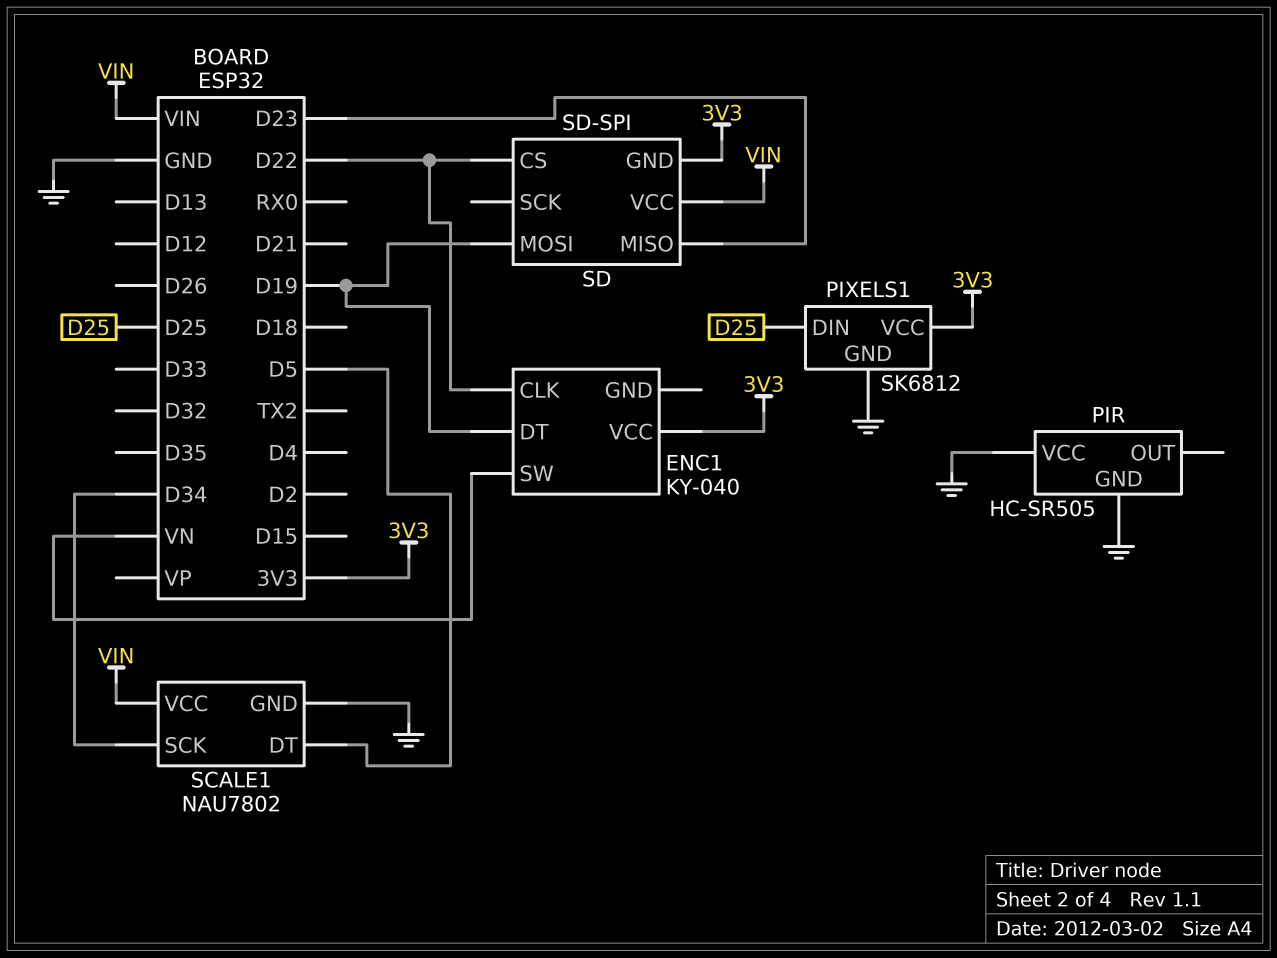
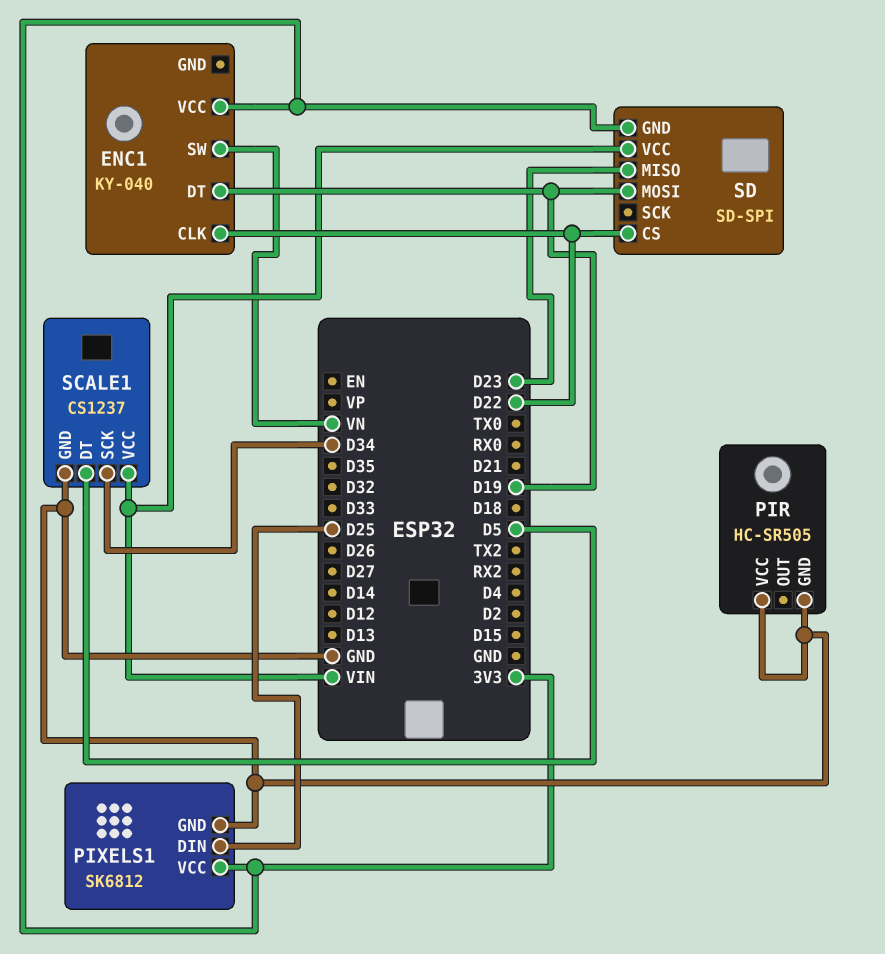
SCALE1: NAU7802 -> CS1237

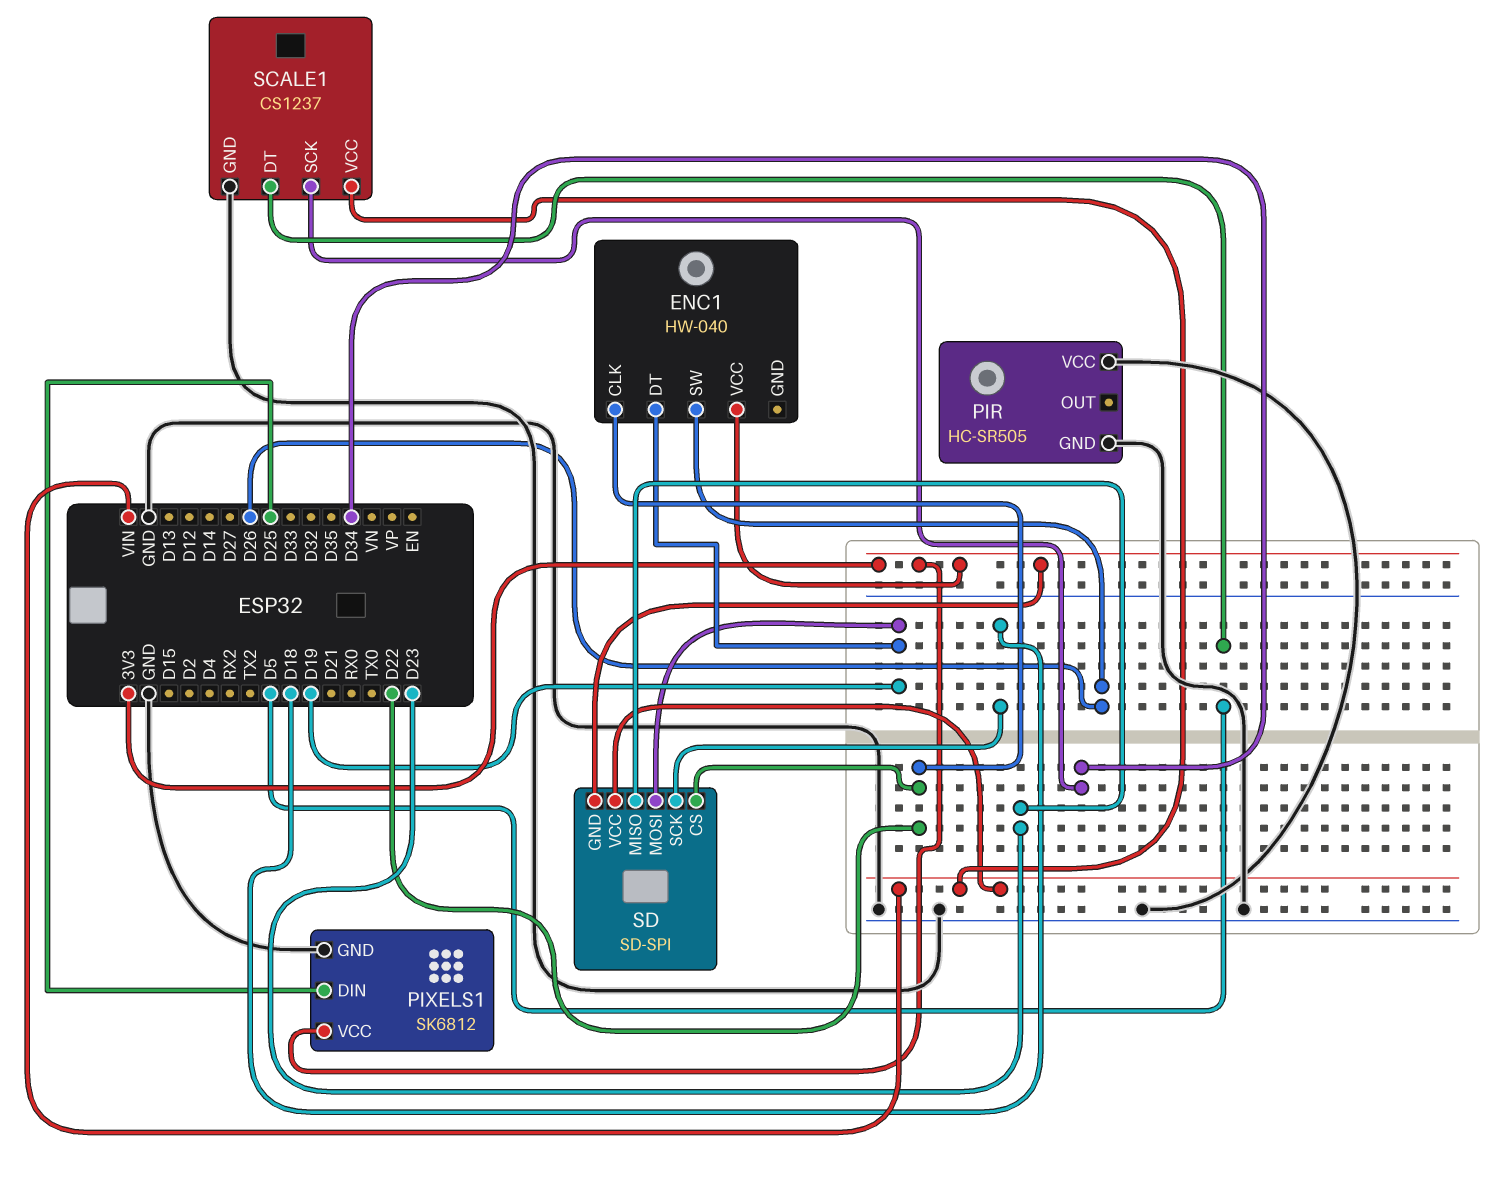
ENC1: KY-040 -> HW-040
ENC1 pin SW: VN -> D26
SD pin SCK: none -> D18

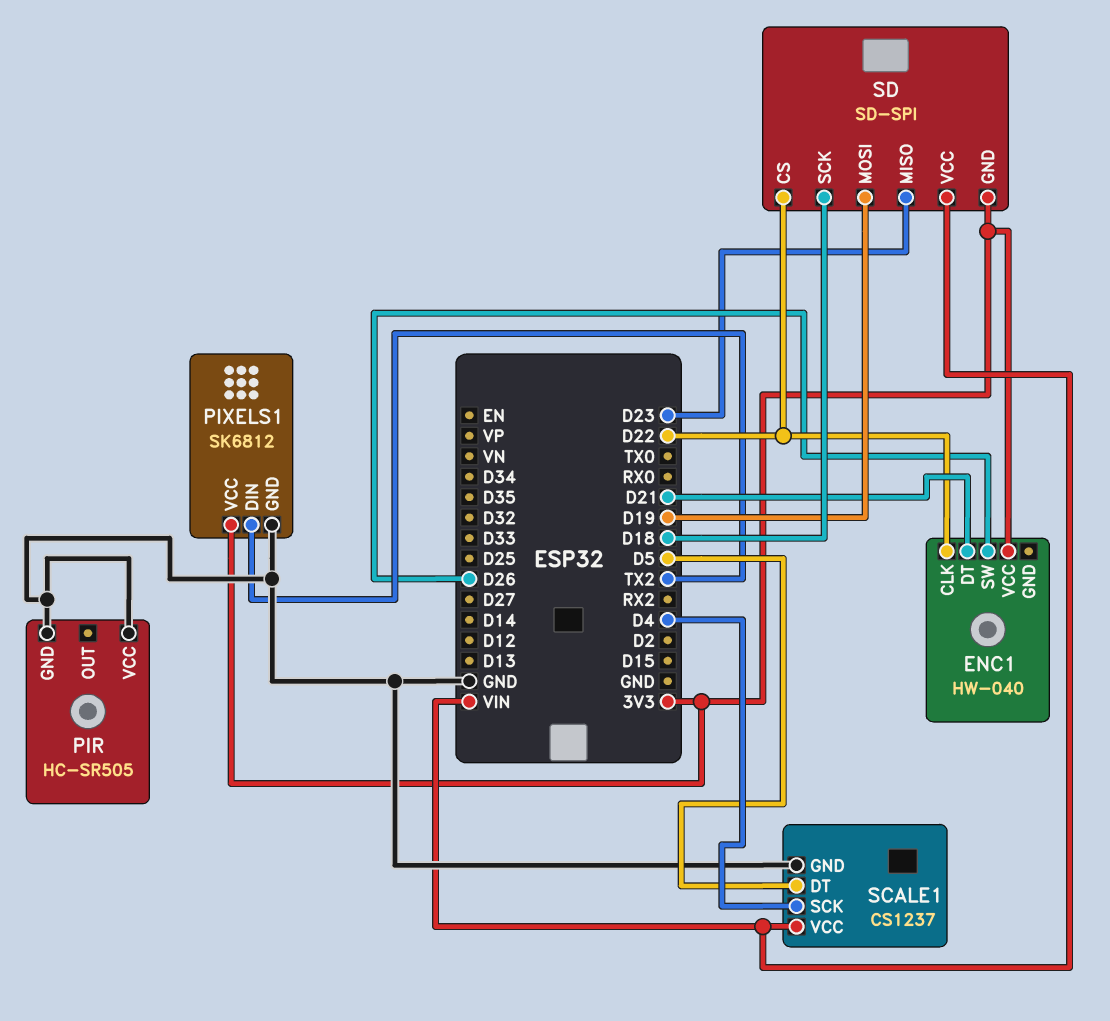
ENC1 pin DT: D19 -> D21
PIXELS1 pin DIN: D25 -> TX2
SCALE1 pin SCK: D34 -> D4

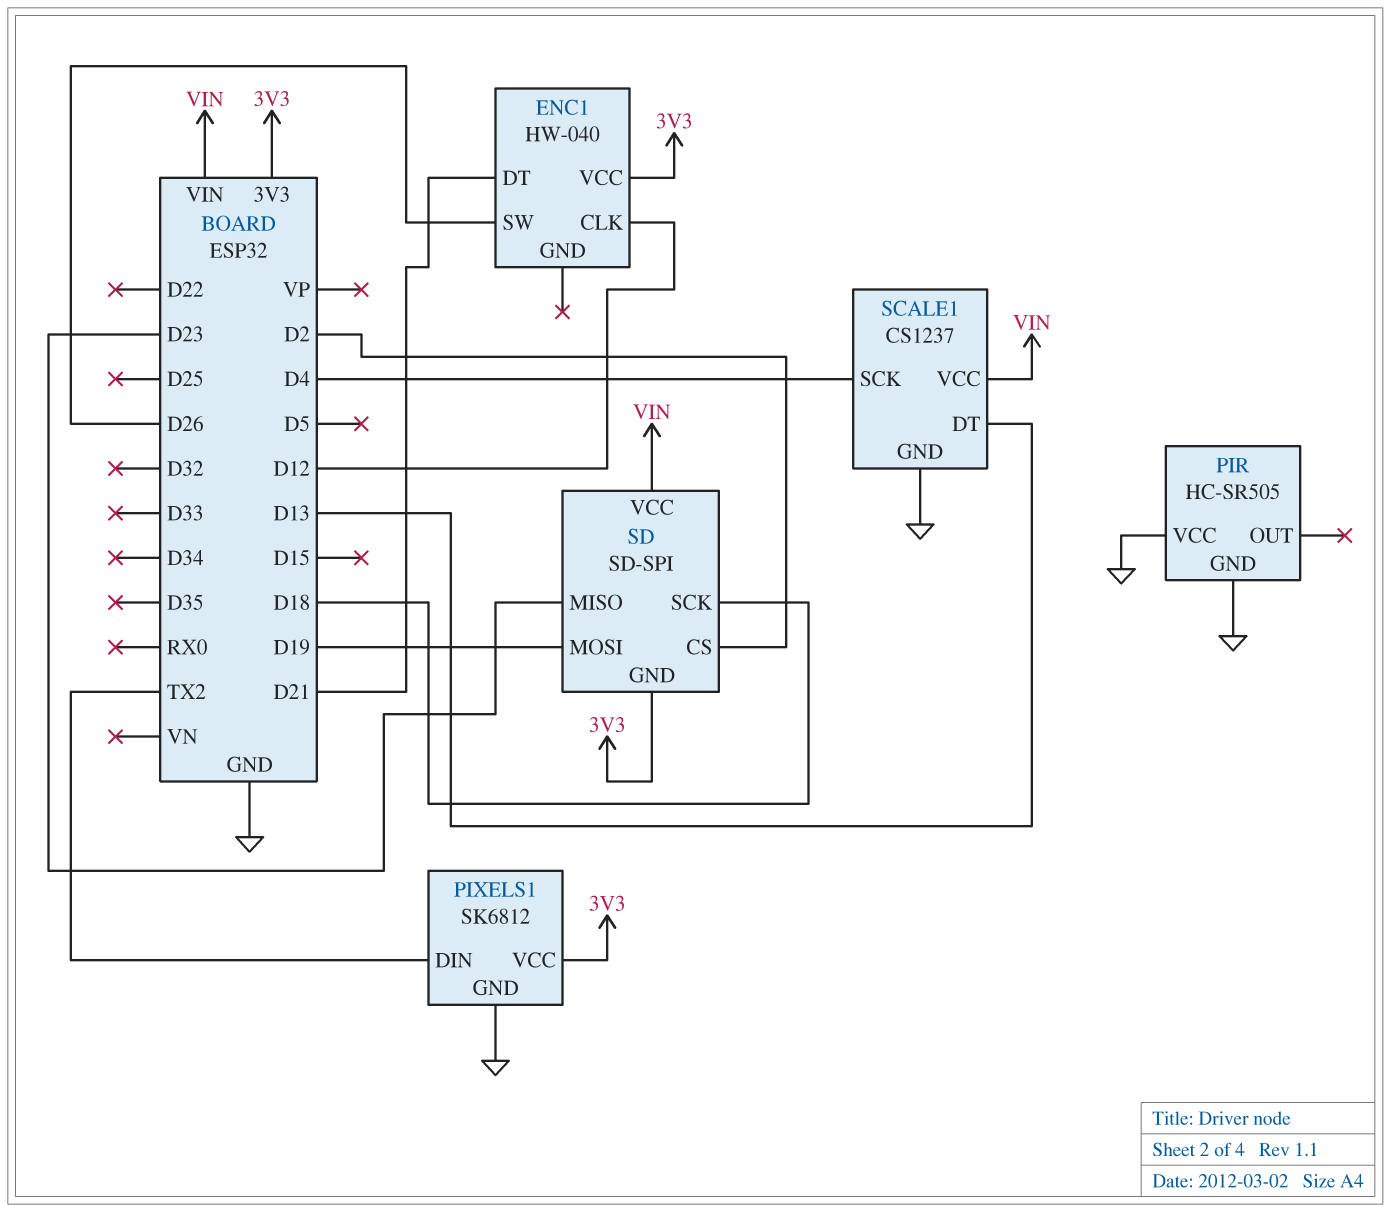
ENC1 pin CLK: D22 -> D12
SCALE1 pin DT: D5 -> D13
SD pin CS: D22 -> D2

